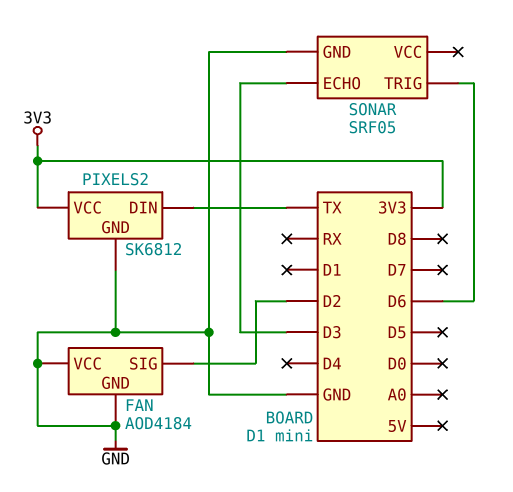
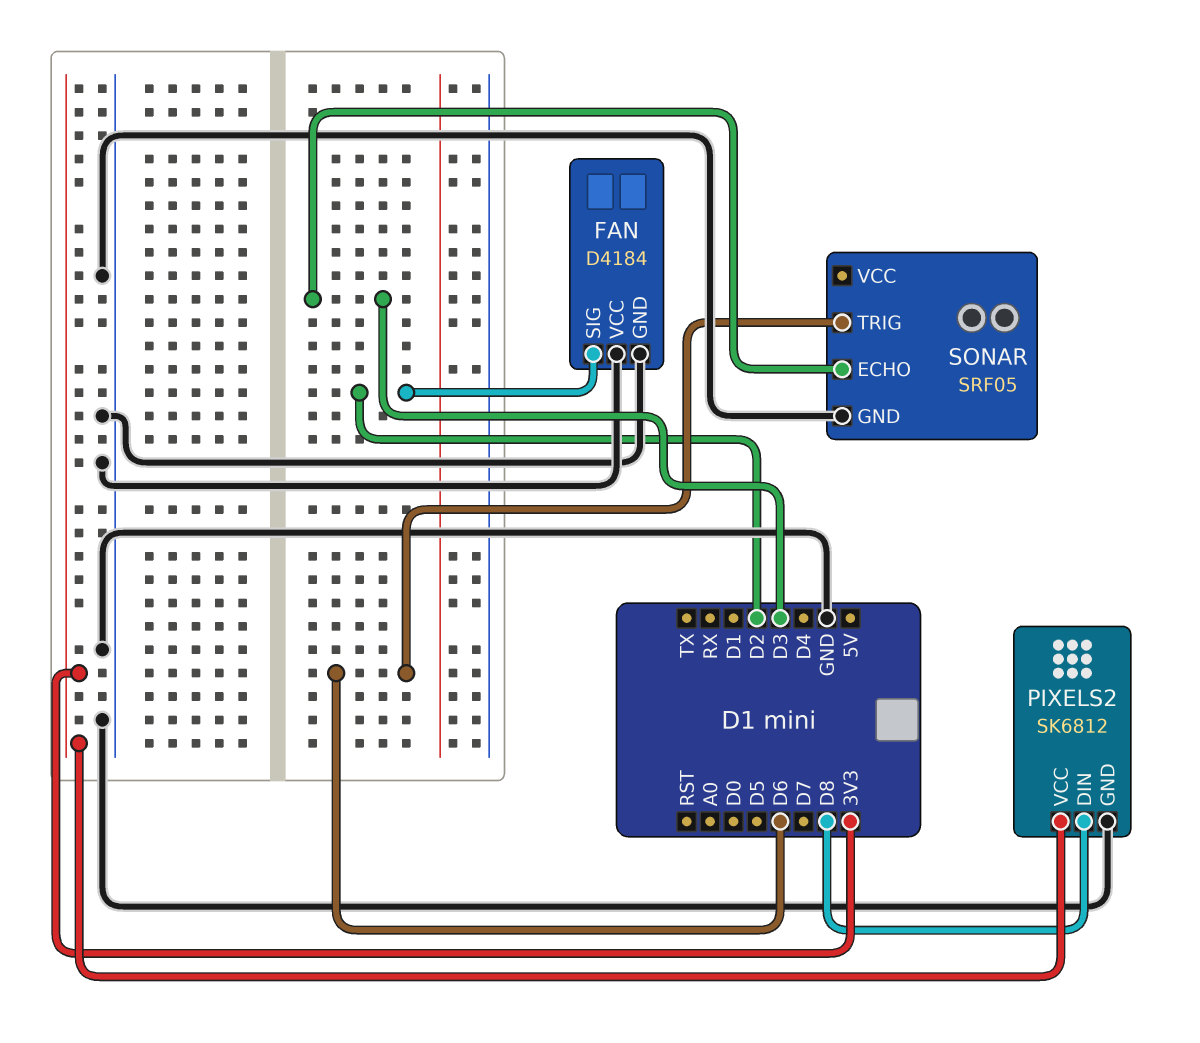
FAN: AOD4184 -> D4184
PIXELS2 pin DIN: TX -> D8

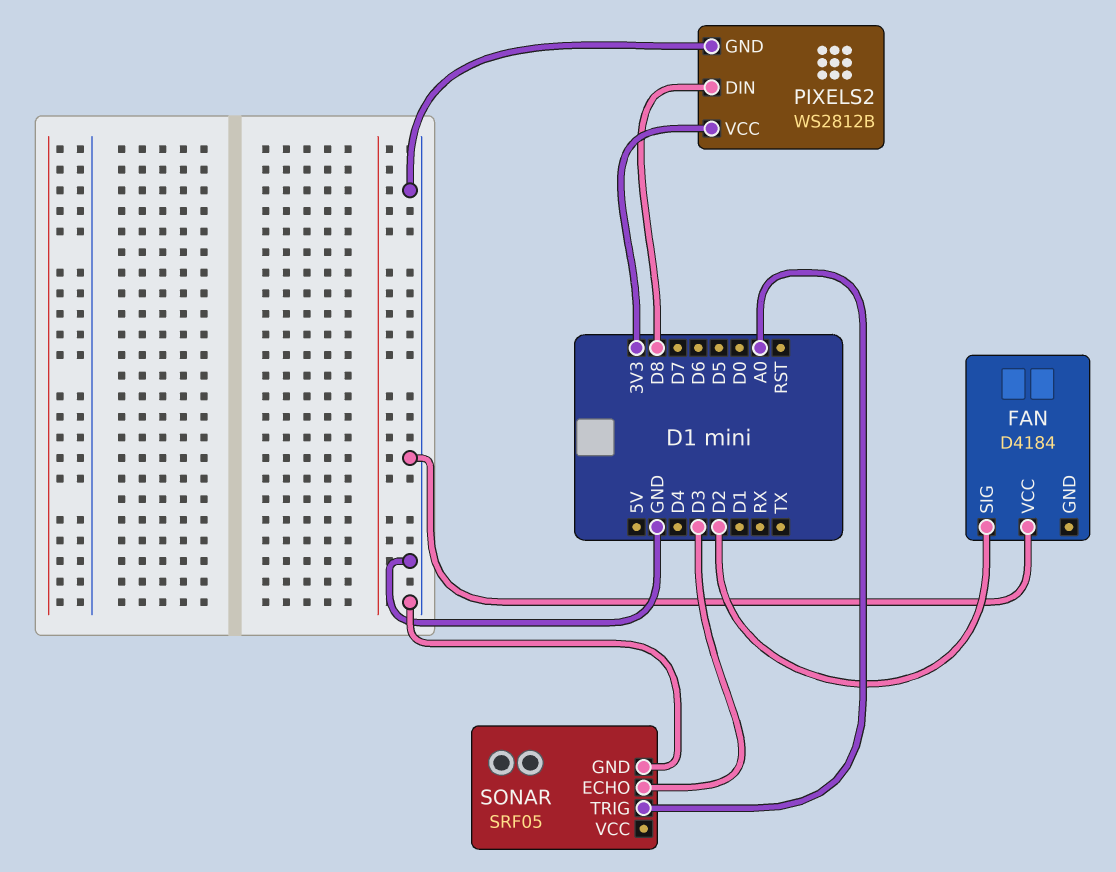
FAN pin GND: GND -> none
PIXELS2: SK6812 -> WS2812B
SONAR pin TRIG: D6 -> A0

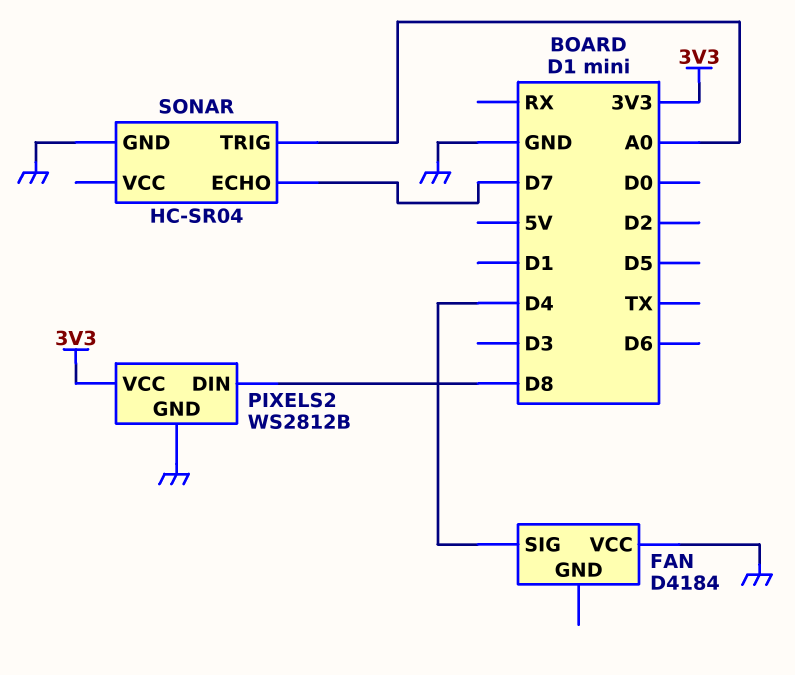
FAN pin SIG: D2 -> D4
SONAR: SRF05 -> HC-SR04
SONAR pin ECHO: D3 -> D7

